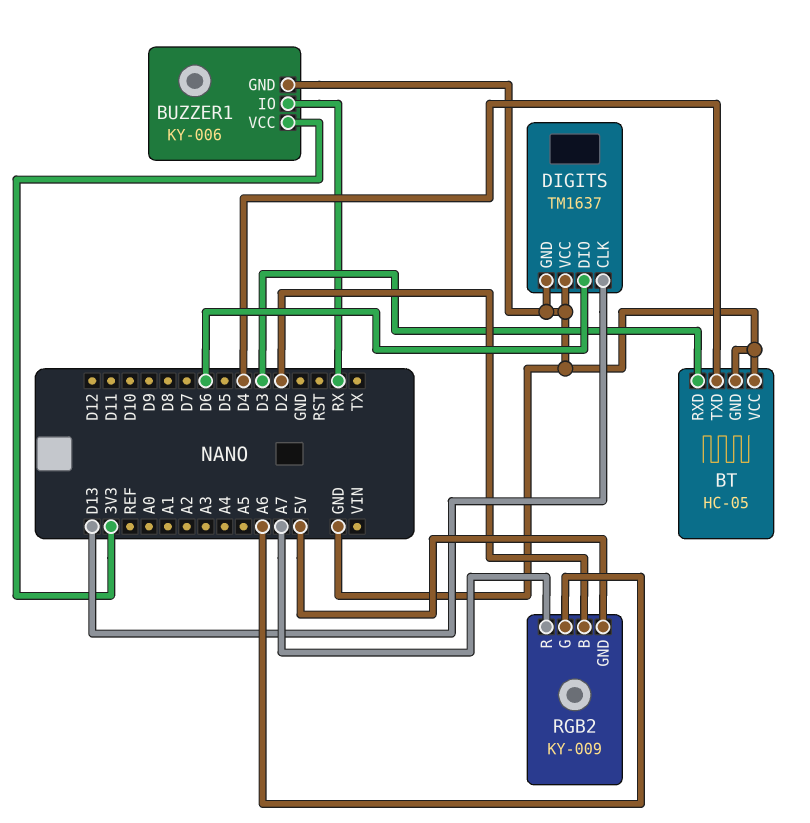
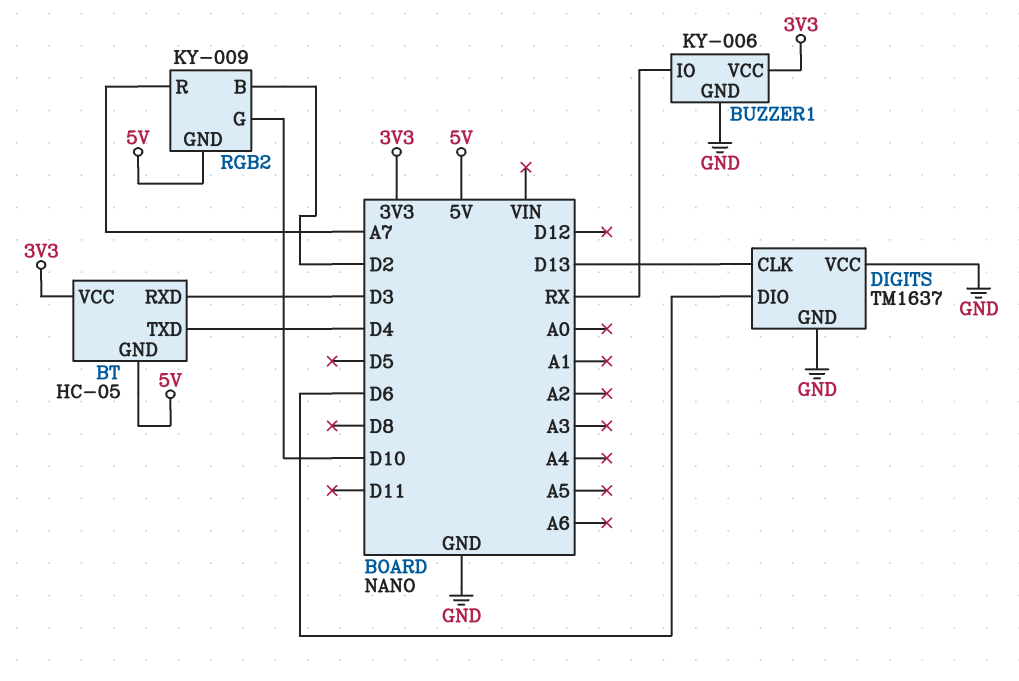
BT pin GND: GND -> 5V
BT pin VCC: GND -> 3V3
RGB2 pin G: A6 -> D10

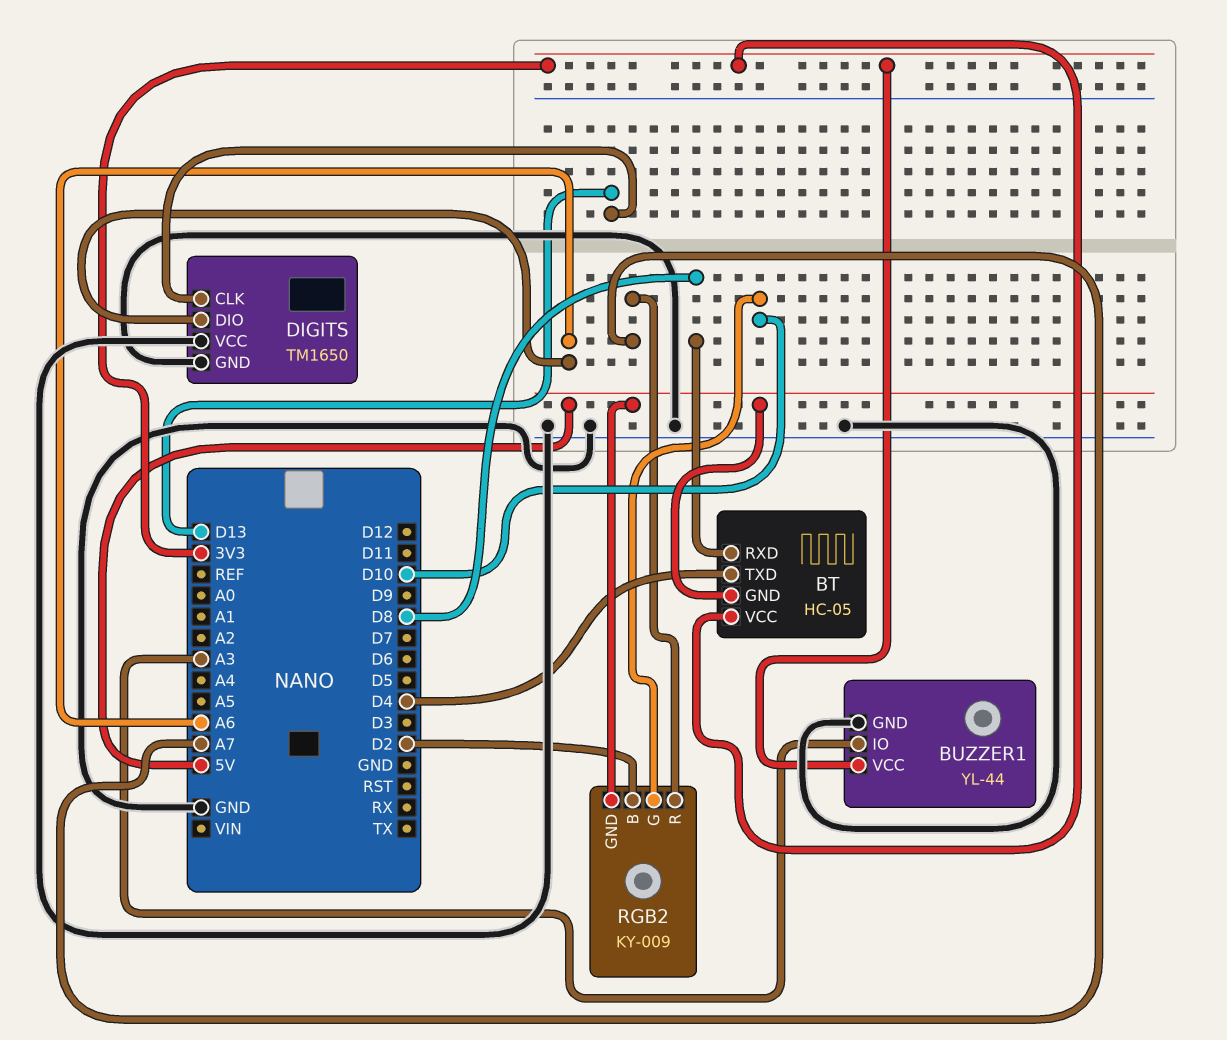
BT pin RXD: D3 -> D8
BUZZER1: KY-006 -> YL-44
BUZZER1 pin IO: RX -> A3
DIGITS: TM1637 -> TM1650
DIGITS pin DIO: D6 -> A6

